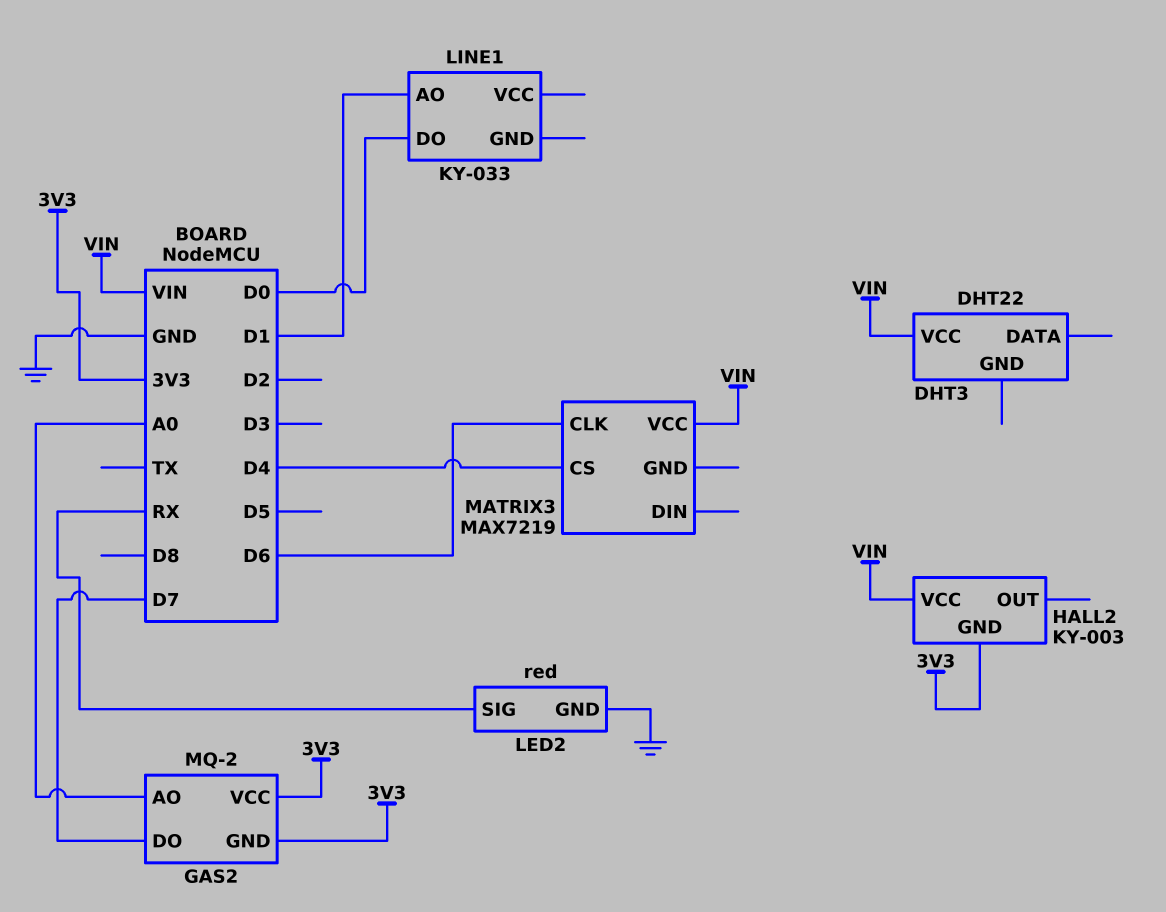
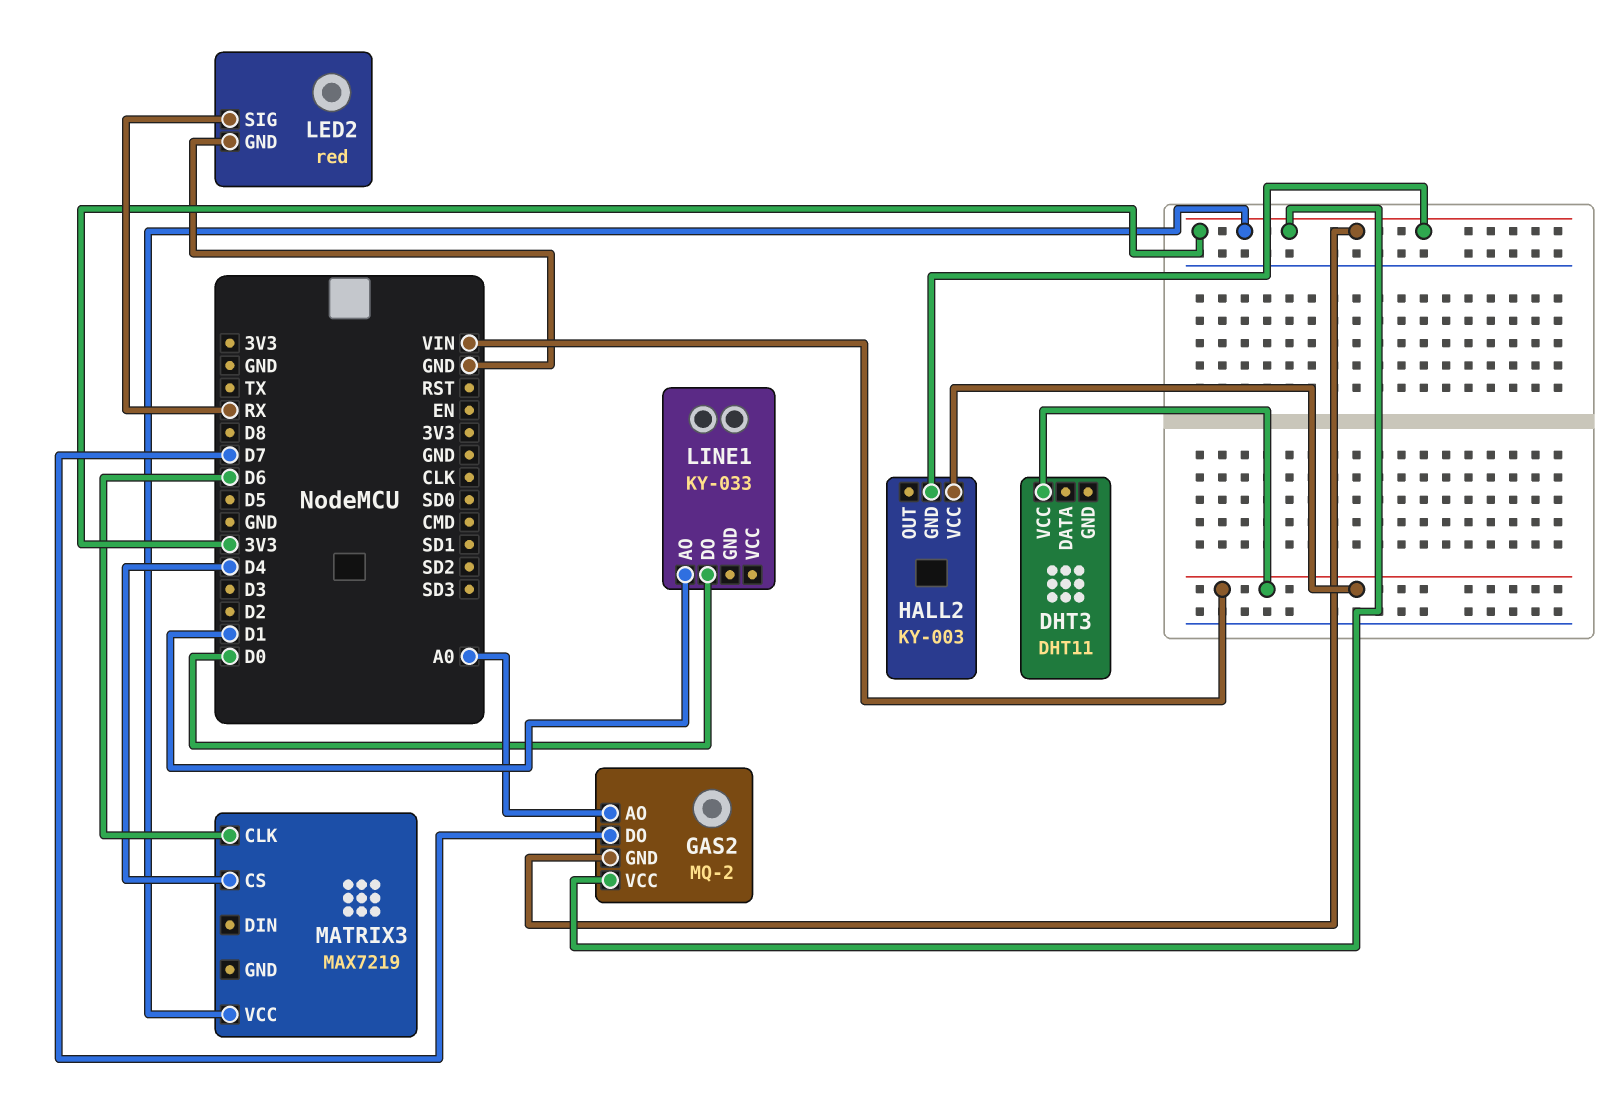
DHT3: DHT22 -> DHT11
MATRIX3 pin VCC: VIN -> 3V3

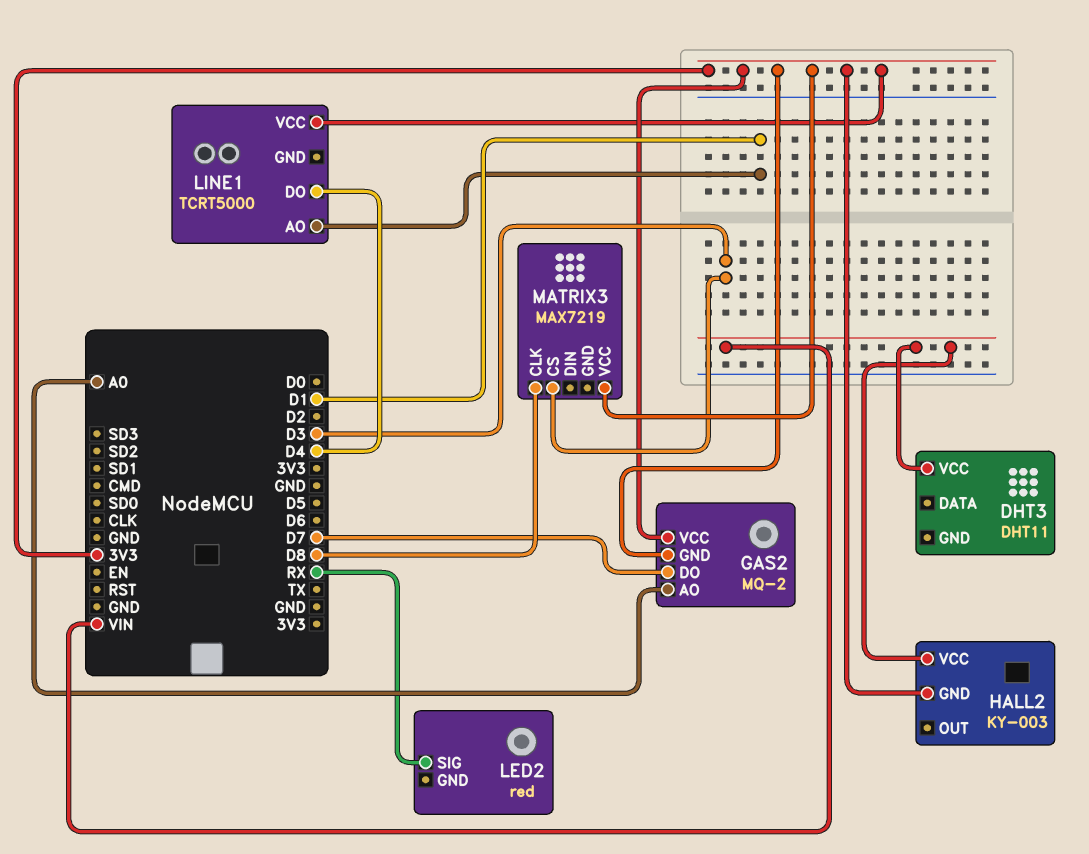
LED2 pin GND: GND -> none
LINE1: KY-033 -> TCRT5000
LINE1 pin DO: D0 -> D4
LINE1 pin VCC: none -> 3V3
MATRIX3 pin CLK: D6 -> D8
MATRIX3 pin CS: D4 -> D3

